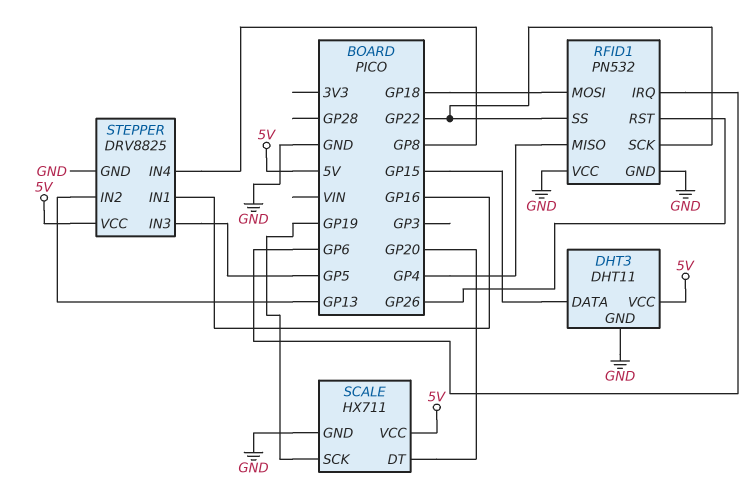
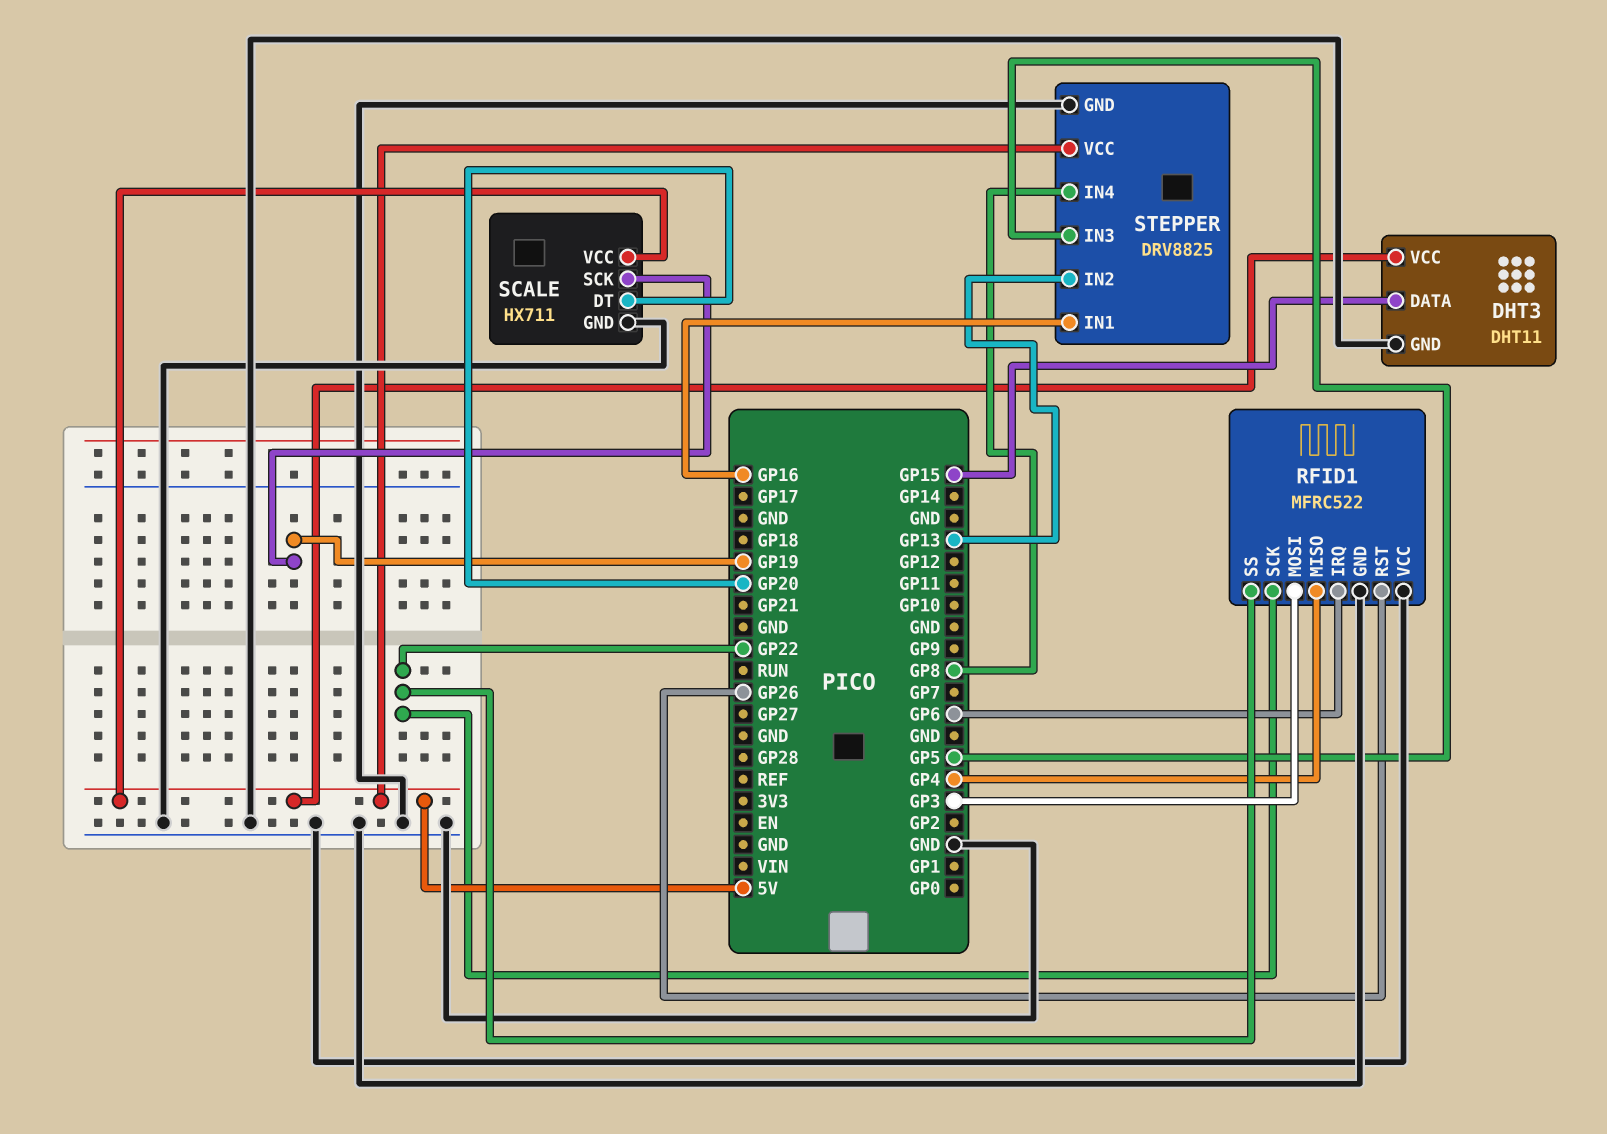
RFID1: PN532 -> MFRC522
RFID1 pin MOSI: GP18 -> GP3

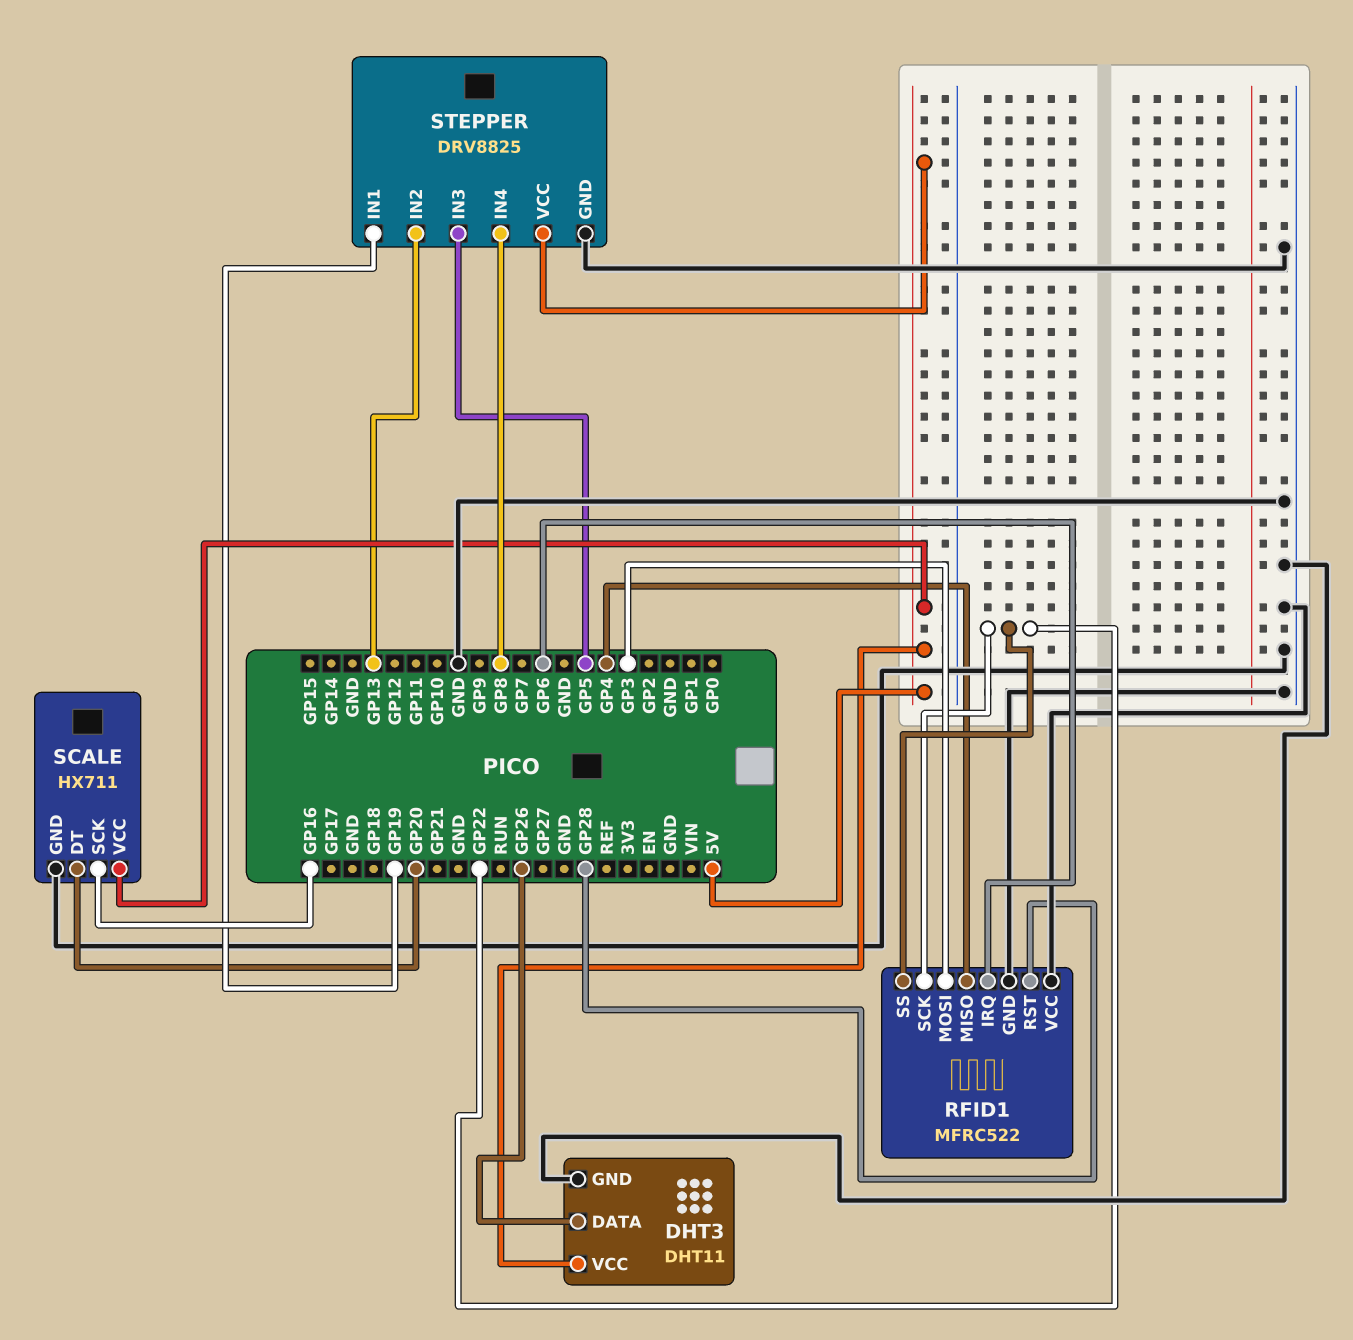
DHT3 pin DATA: GP15 -> GP26
RFID1 pin RST: GP26 -> GP28
SCALE pin SCK: GP19 -> GP16
STEPPER pin IN1: GP16 -> GP19

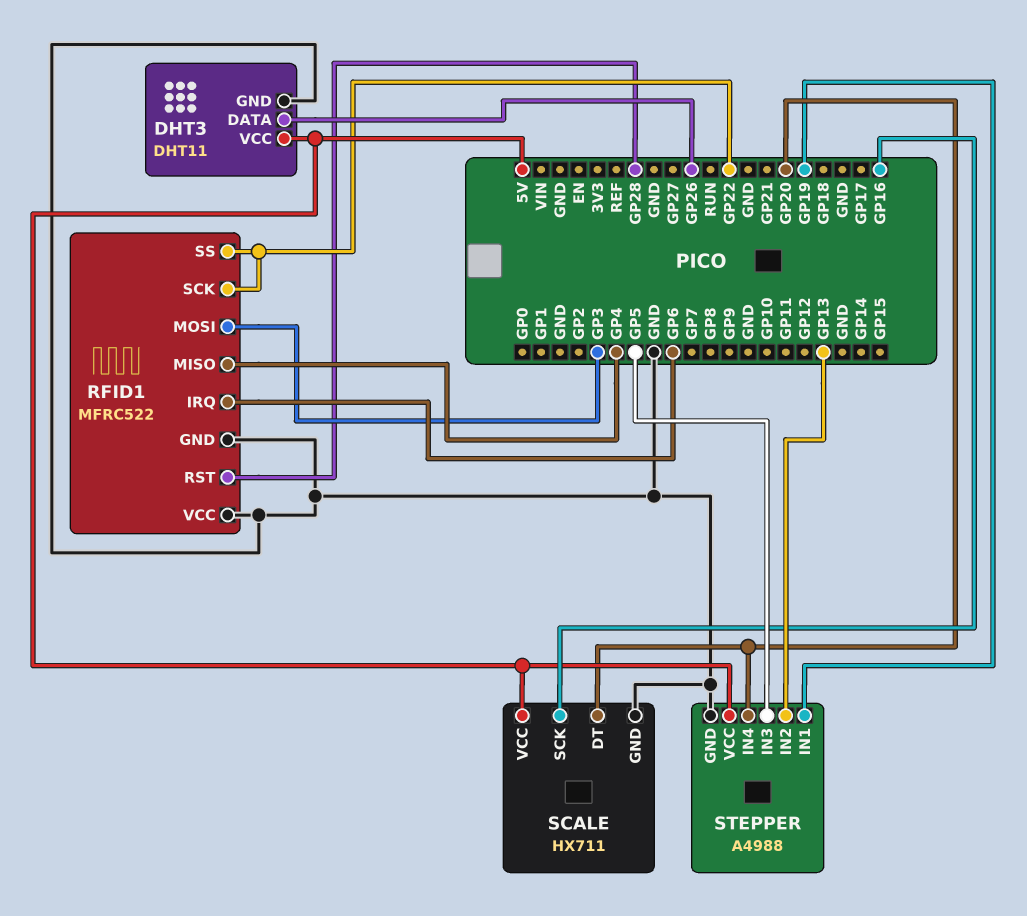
STEPPER: DRV8825 -> A4988
STEPPER pin IN4: GP8 -> GP20

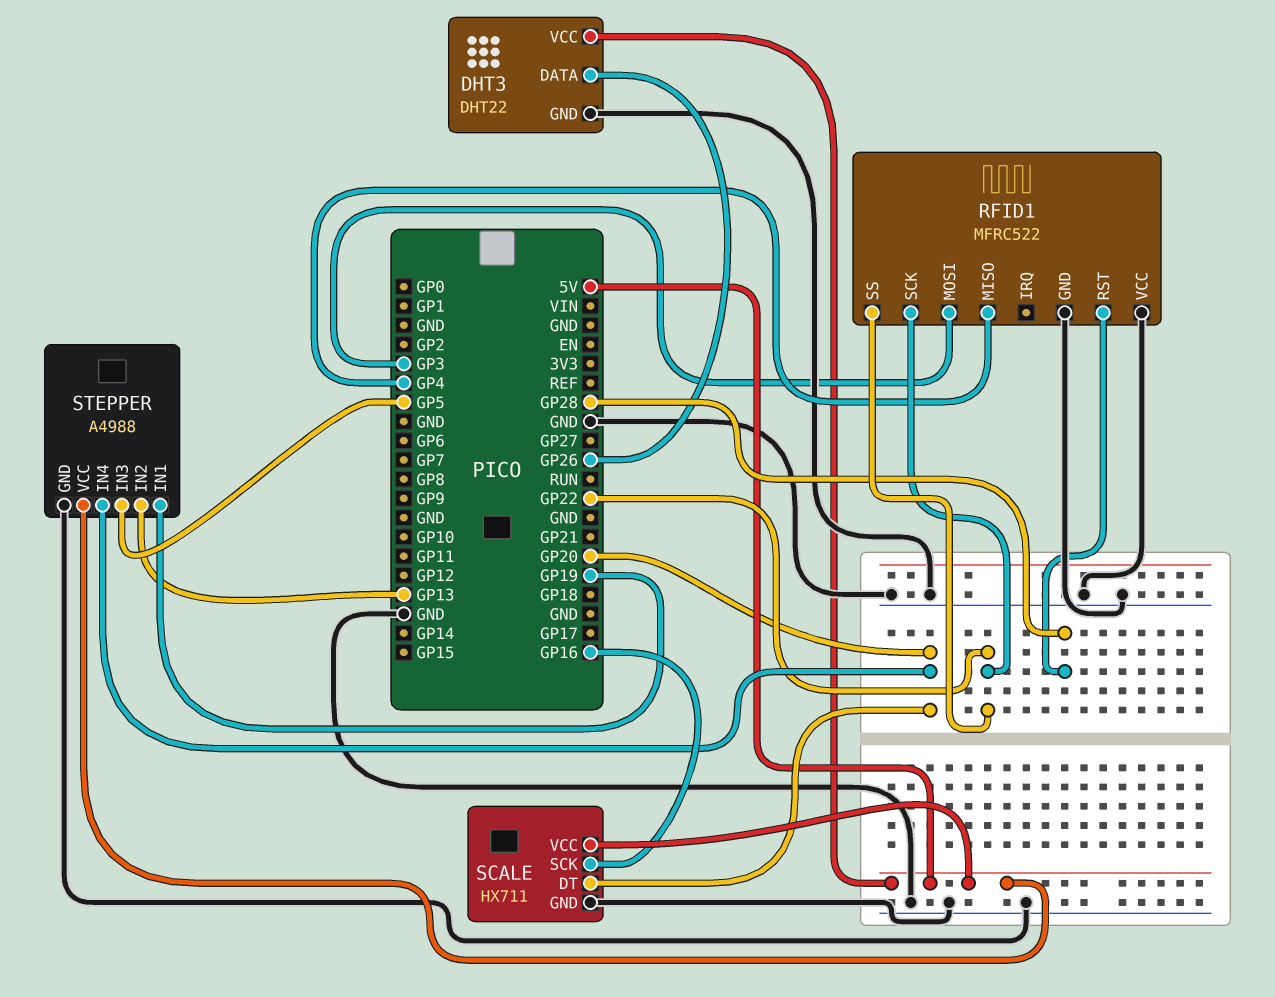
DHT3: DHT11 -> DHT22
RFID1 pin IRQ: GP6 -> none

